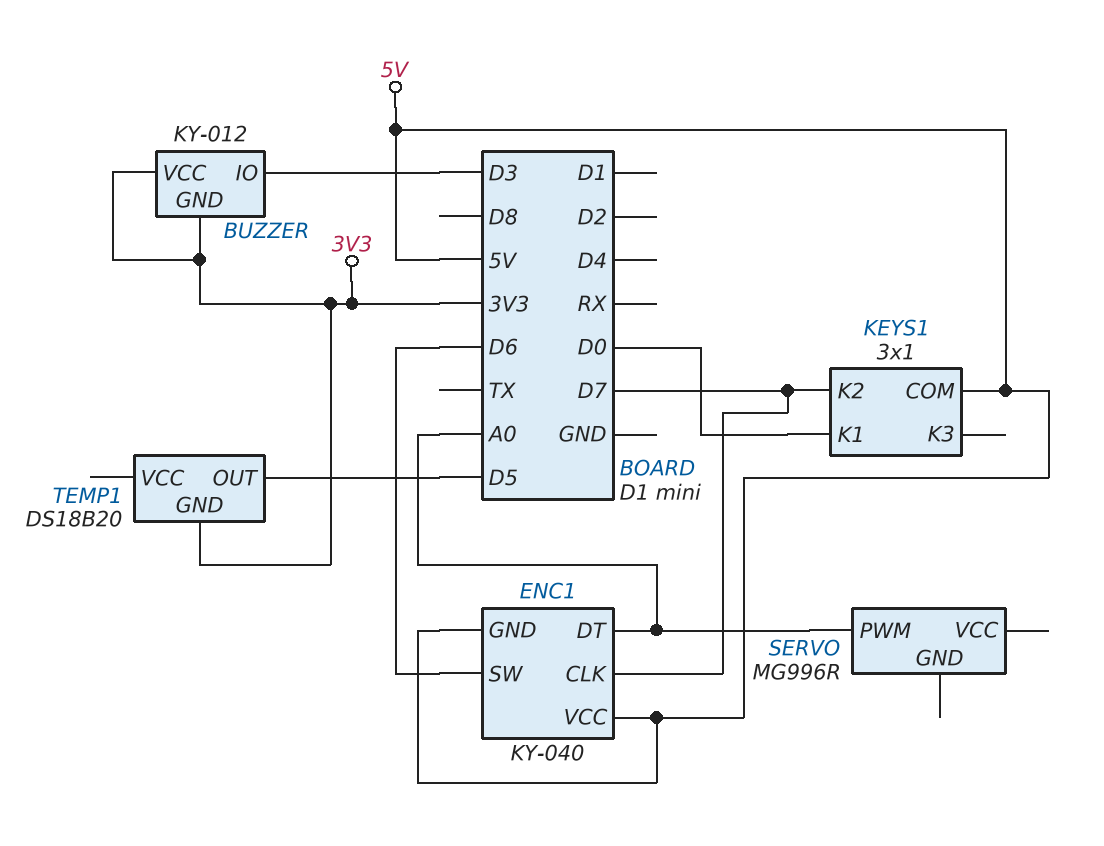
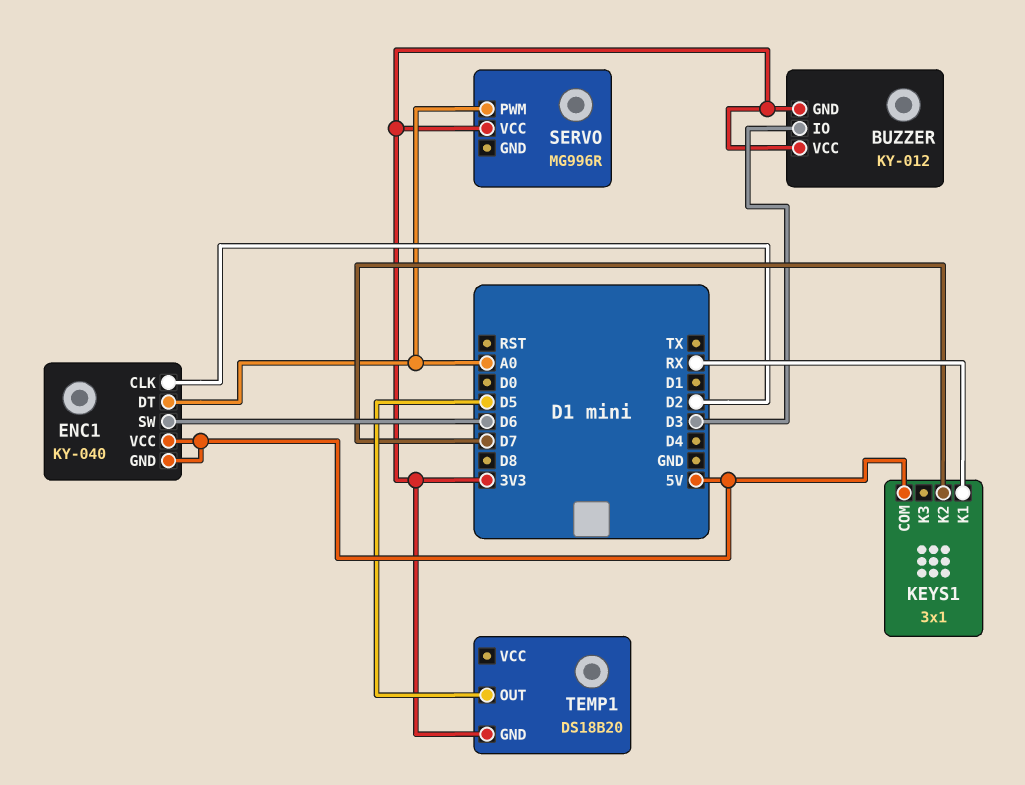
ENC1 pin CLK: D7 -> D2
KEYS1 pin K1: D0 -> RX
SERVO pin VCC: none -> 3V3

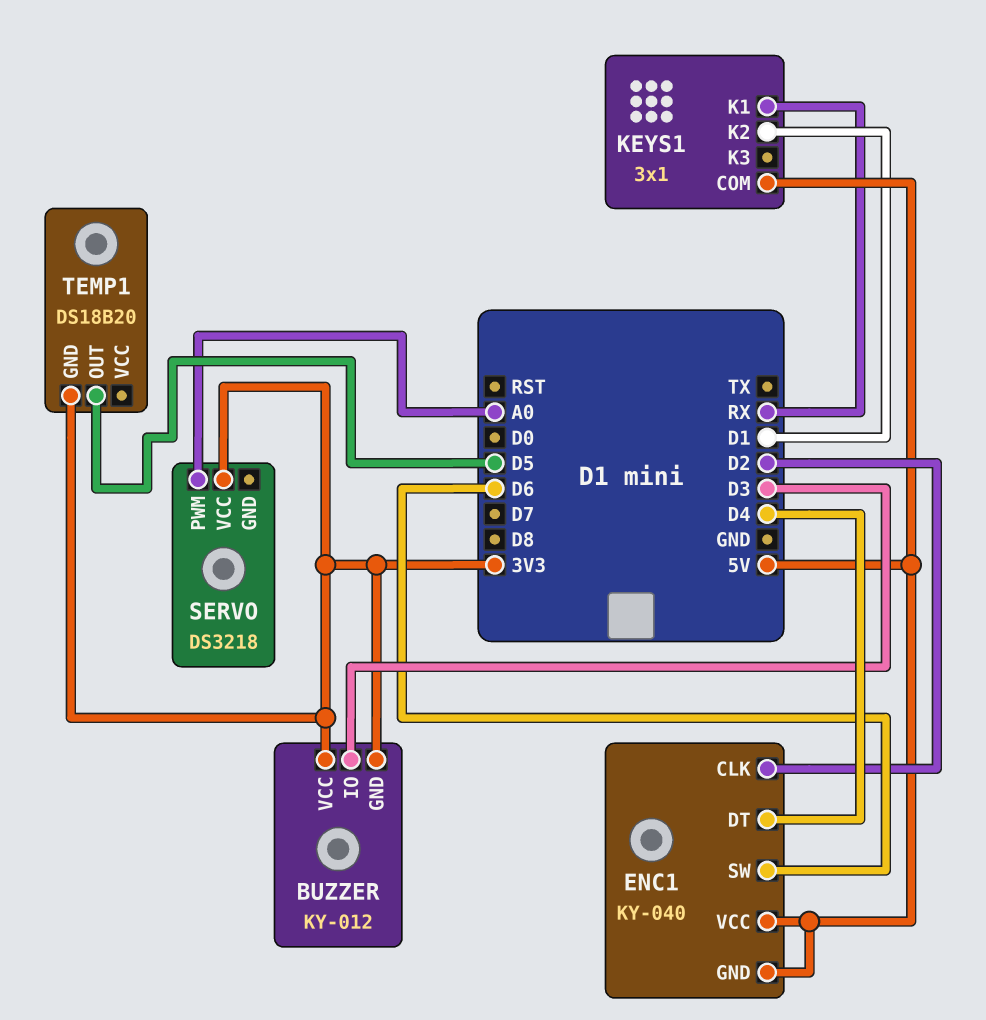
ENC1 pin DT: A0 -> D4
KEYS1 pin K2: D7 -> D1
SERVO: MG996R -> DS3218

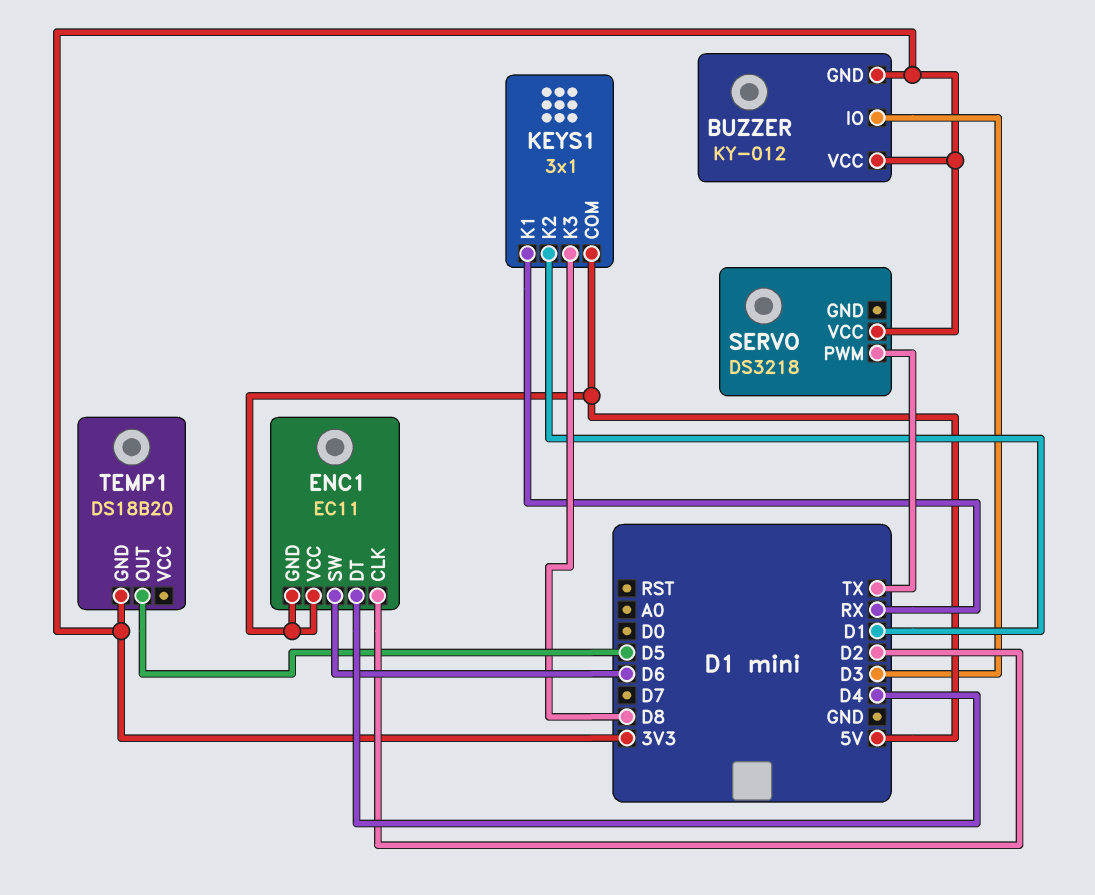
ENC1: KY-040 -> EC11
KEYS1 pin K3: none -> D8
SERVO pin PWM: A0 -> TX

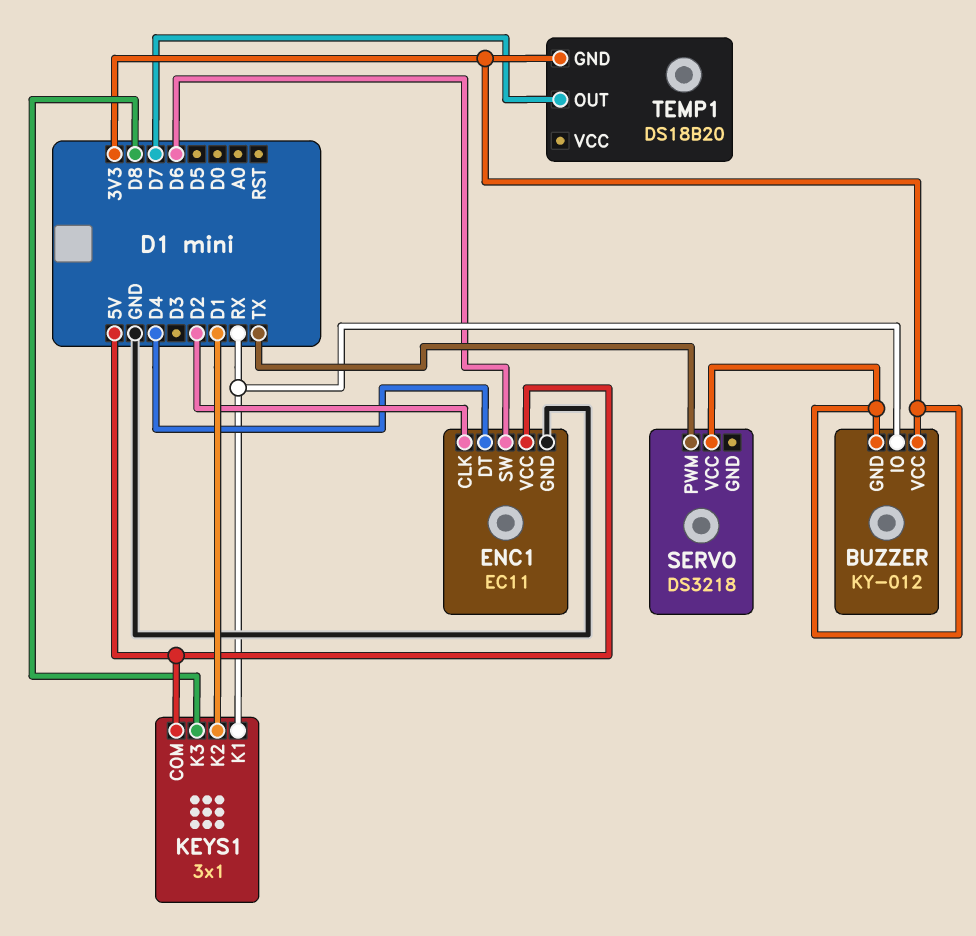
BUZZER pin IO: D3 -> RX
ENC1 pin GND: 5V -> GND
TEMP1 pin OUT: D5 -> D7

